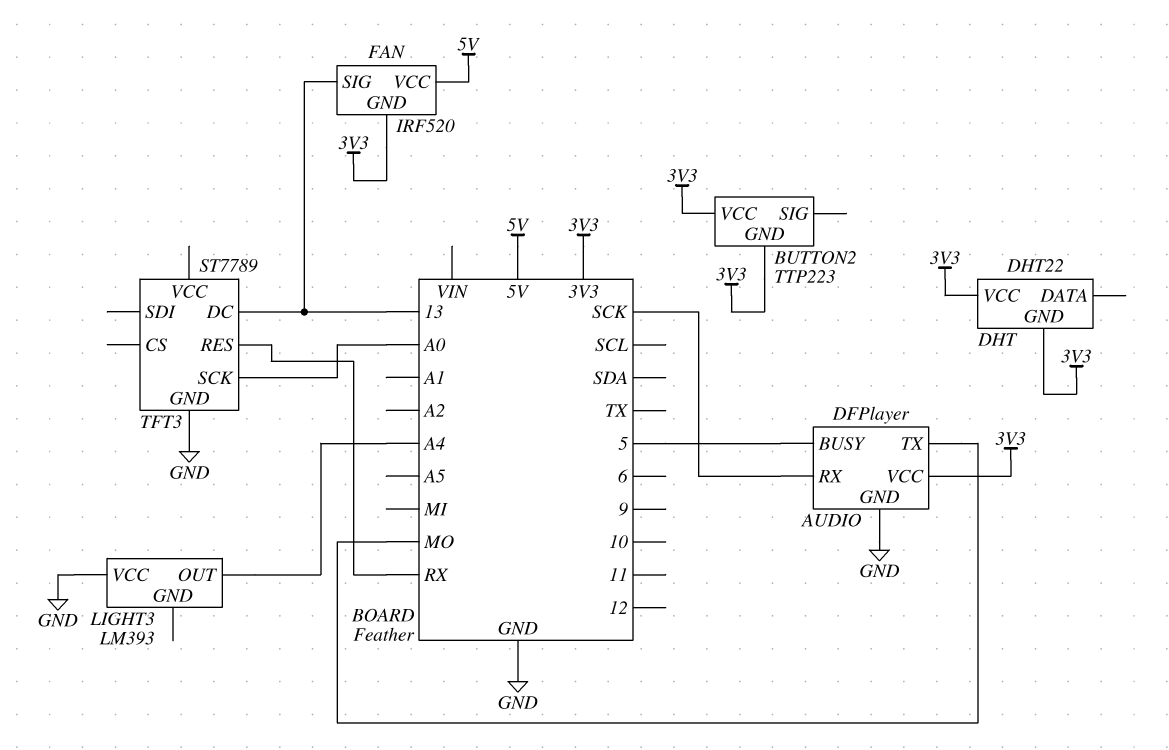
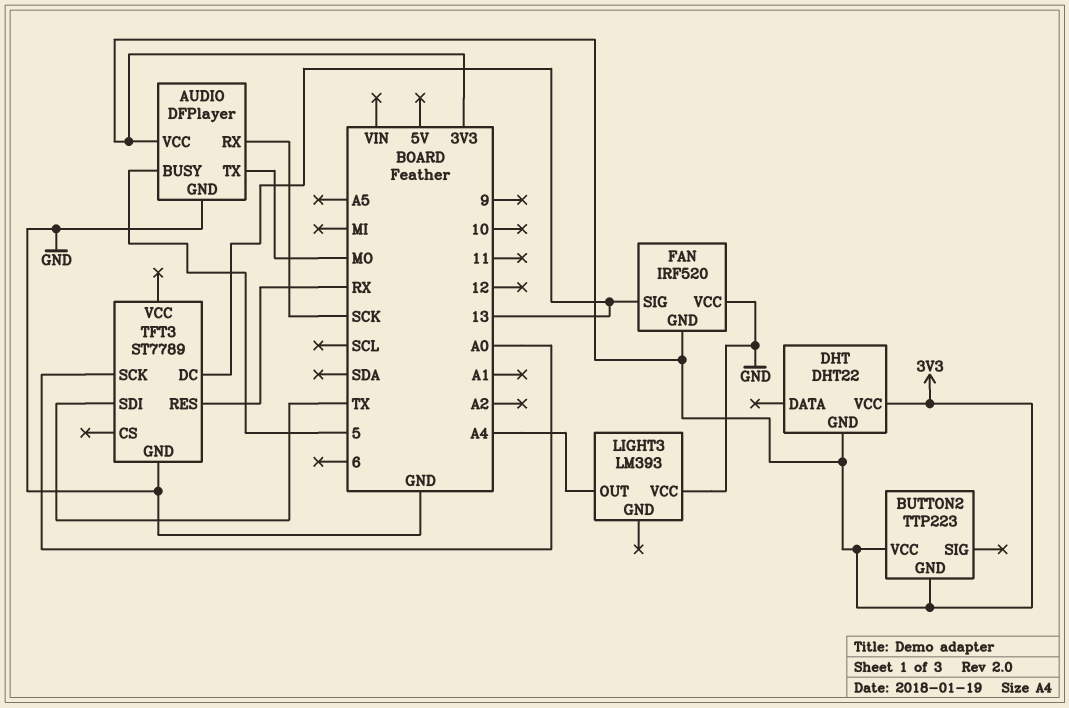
FAN pin VCC: 5V -> GND
TFT3 pin SDI: none -> TX

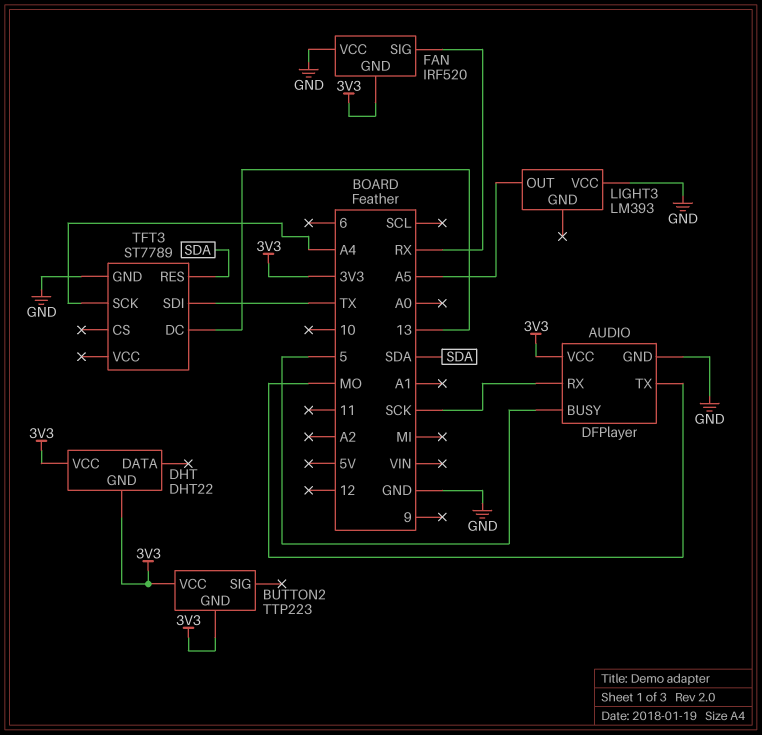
FAN pin SIG: 13 -> RX
LIGHT3 pin OUT: A4 -> A5
TFT3 pin RES: RX -> SDA
TFT3 pin SCK: A0 -> A4

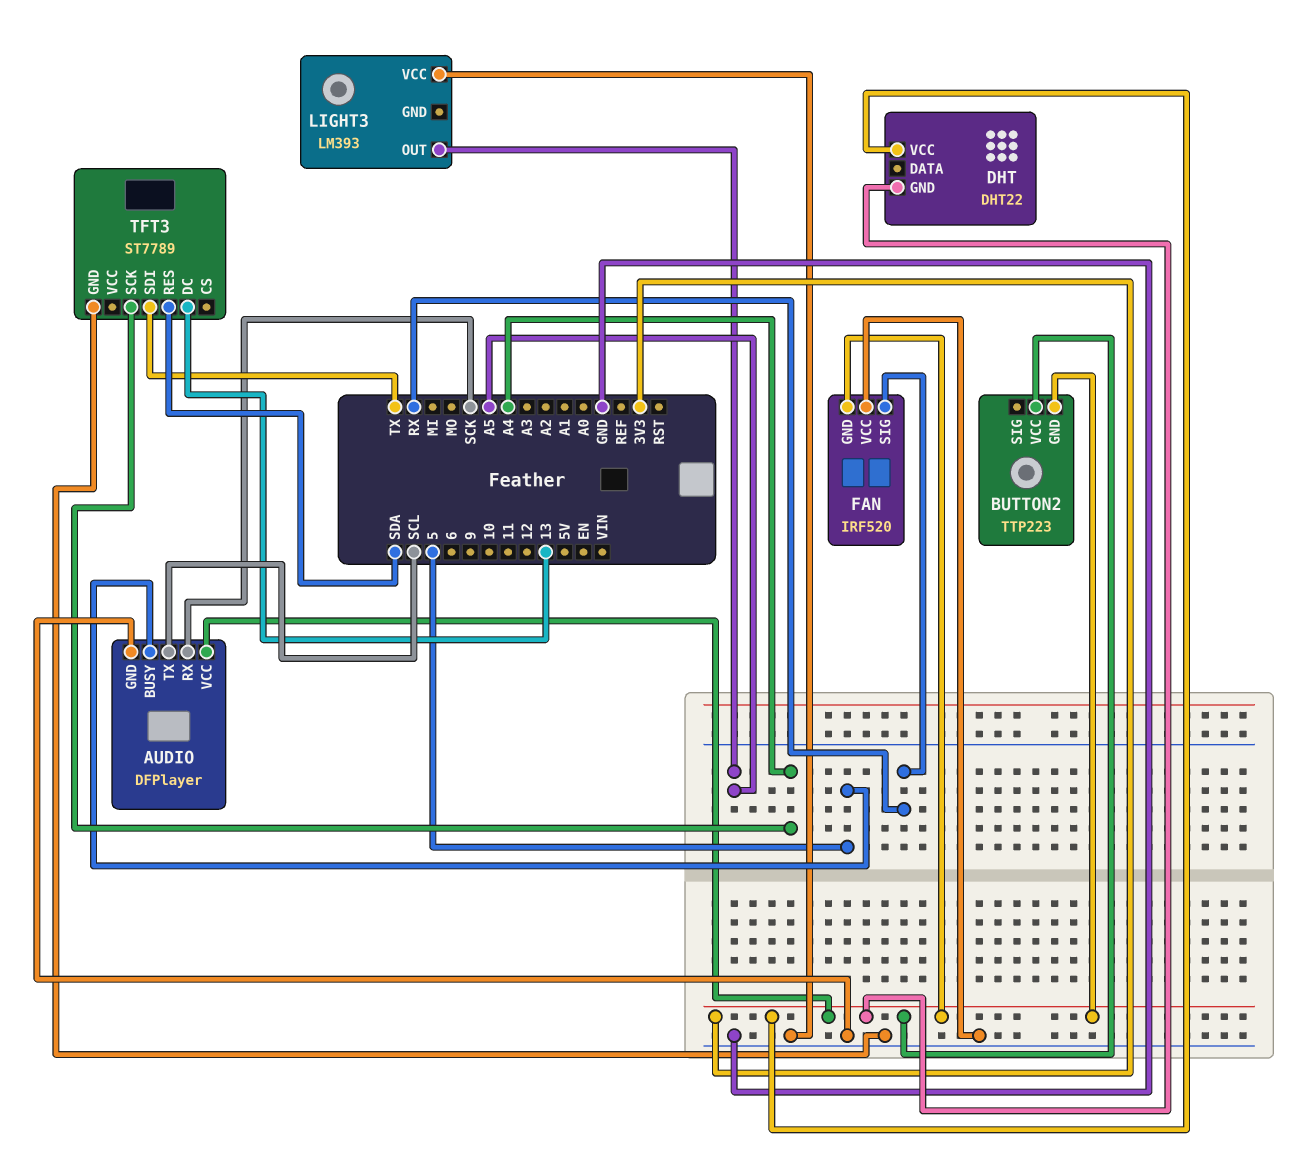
AUDIO pin TX: MO -> SCL

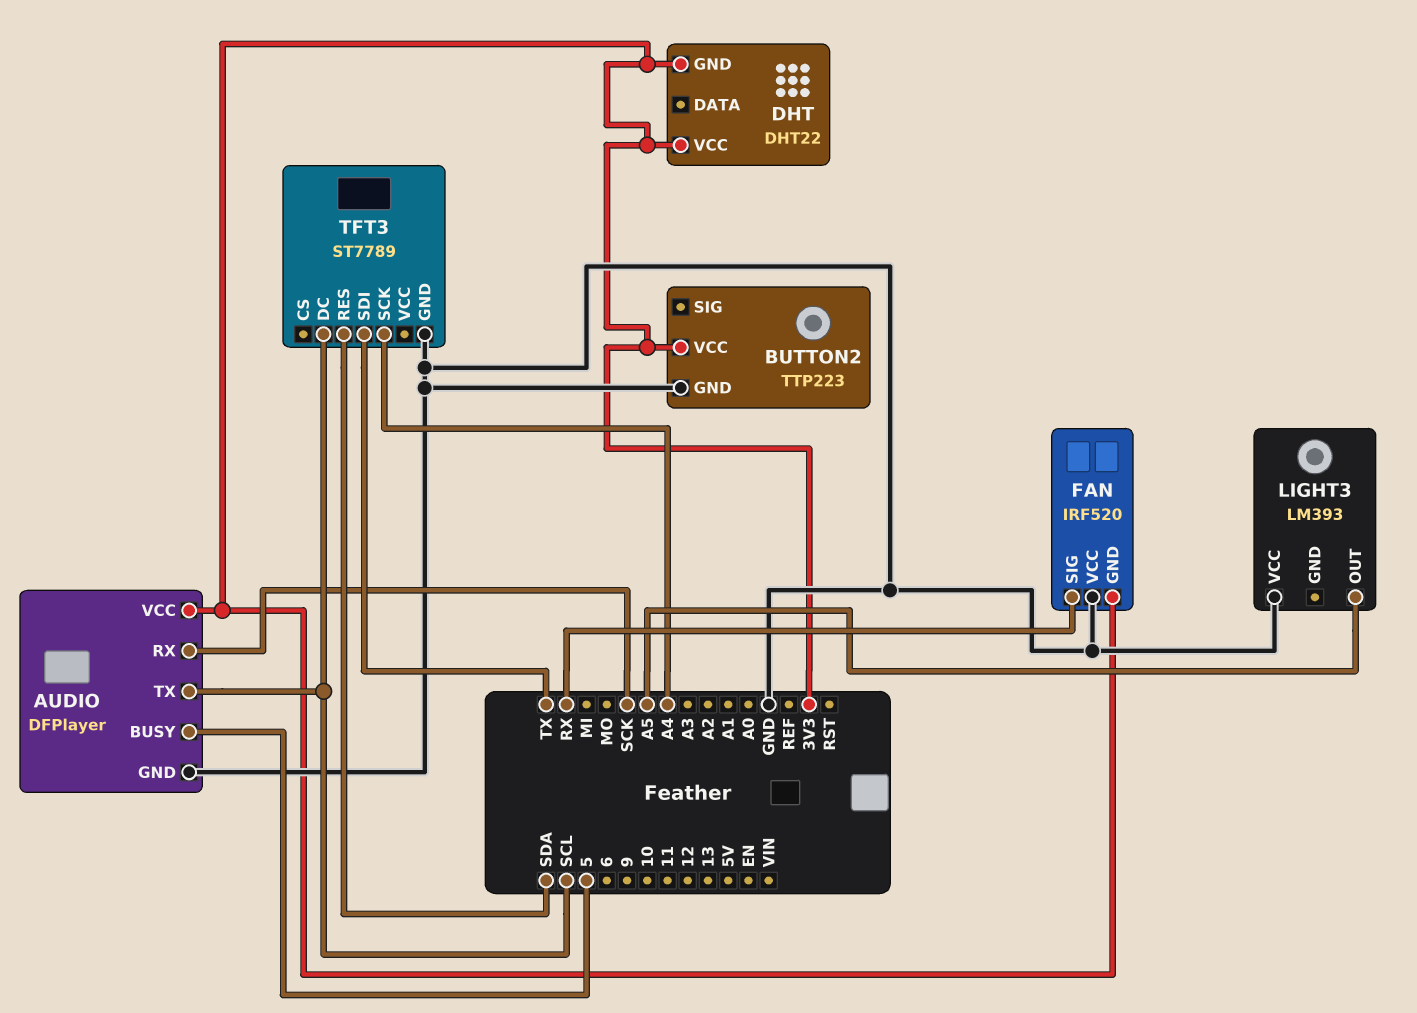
BUTTON2 pin GND: 3V3 -> GND
TFT3 pin DC: 13 -> SCL

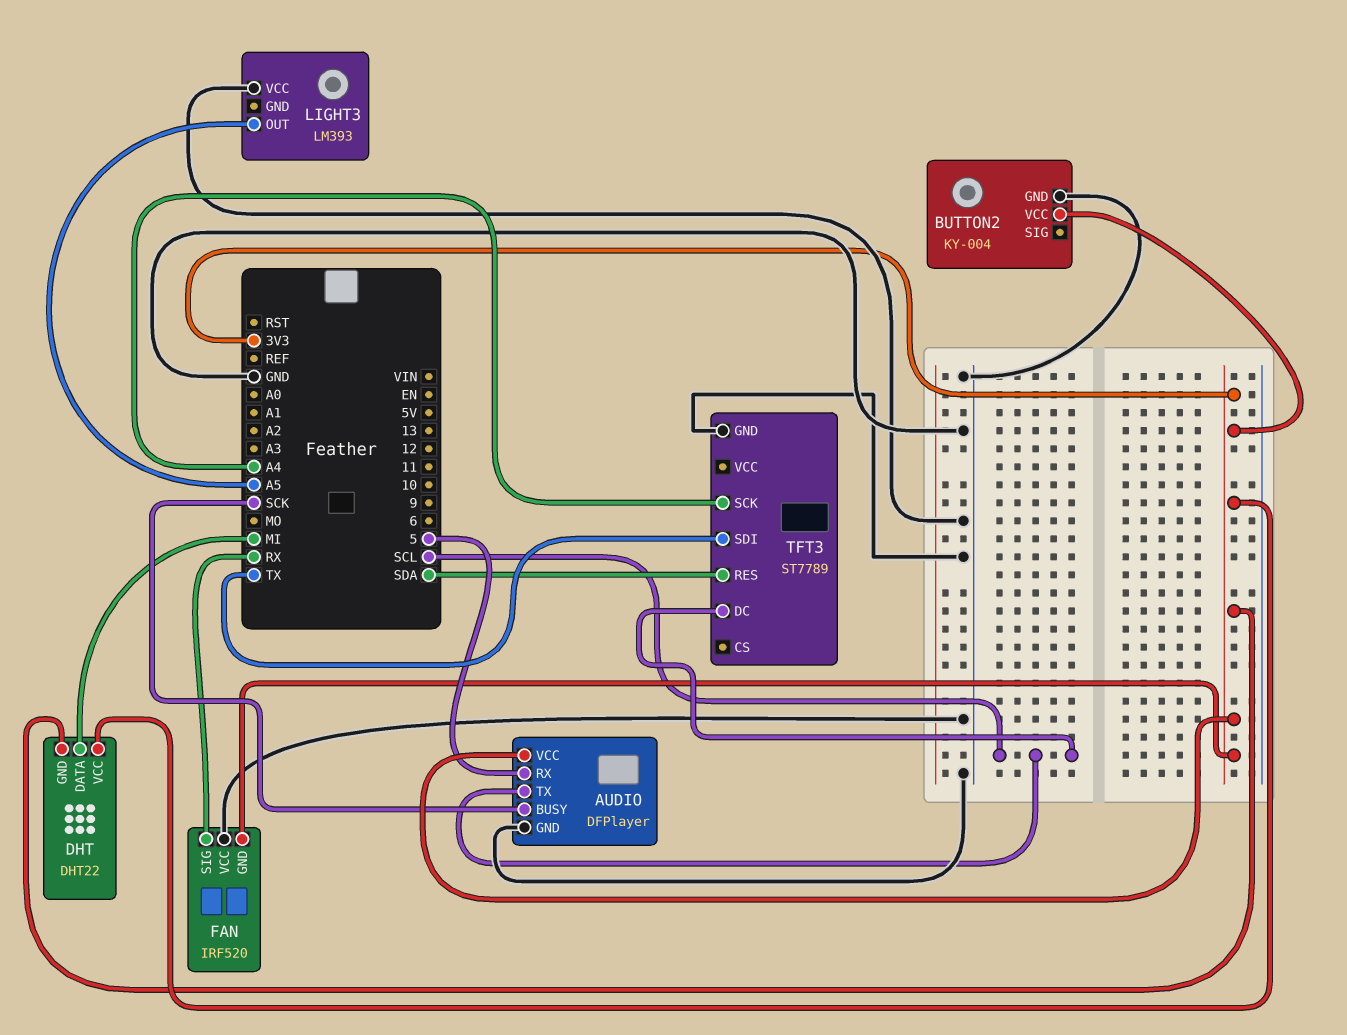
AUDIO pin BUSY: 5 -> SCK
AUDIO pin RX: SCK -> 5
BUTTON2: TTP223 -> KY-004
DHT pin DATA: none -> MI

